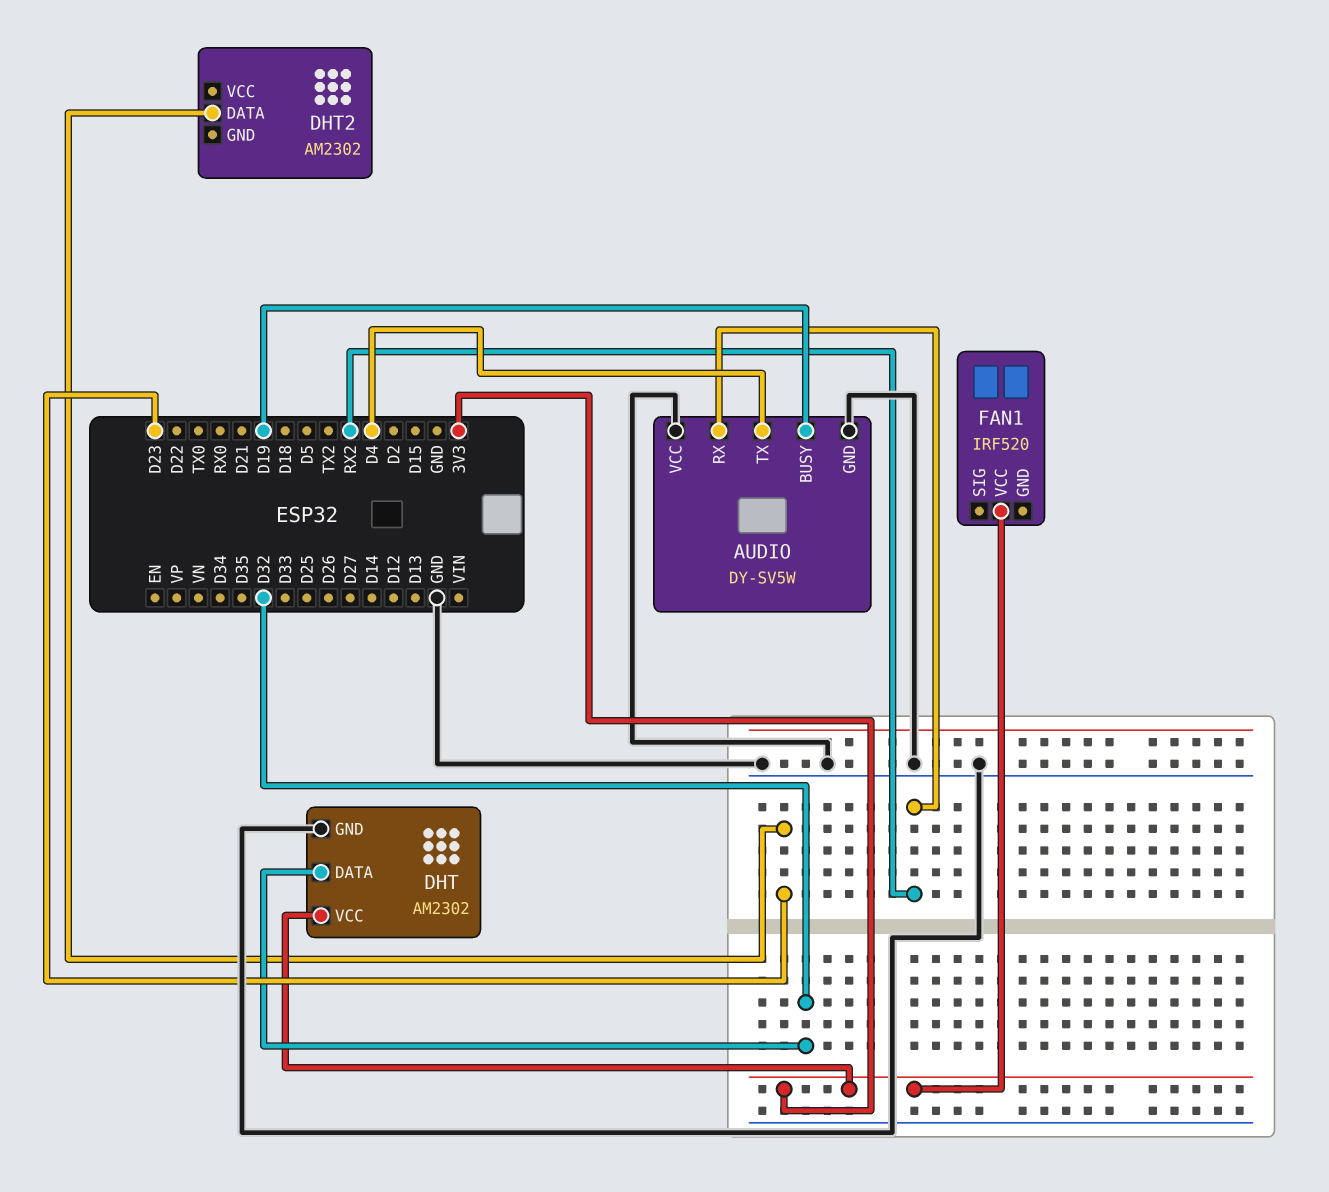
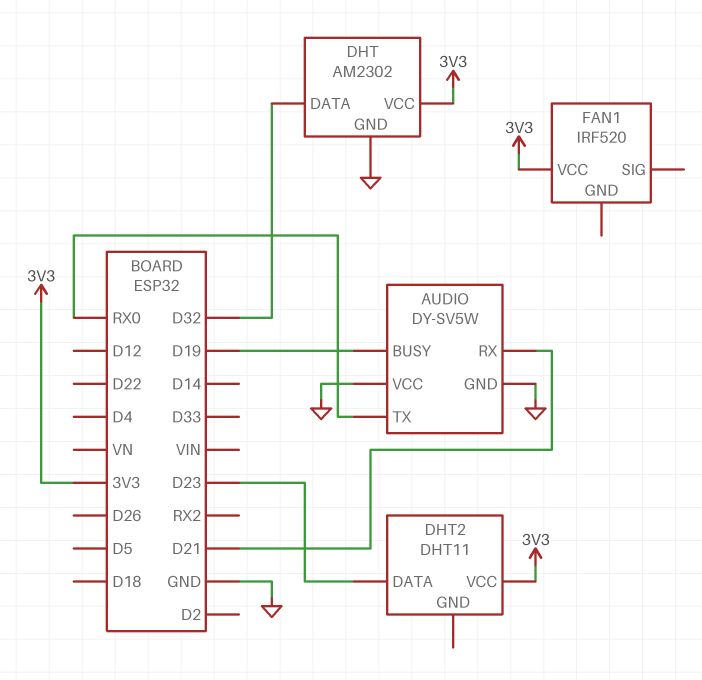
AUDIO pin RX: RX2 -> D21
AUDIO pin TX: D4 -> RX0
DHT2: AM2302 -> DHT11
DHT2 pin VCC: none -> 3V3

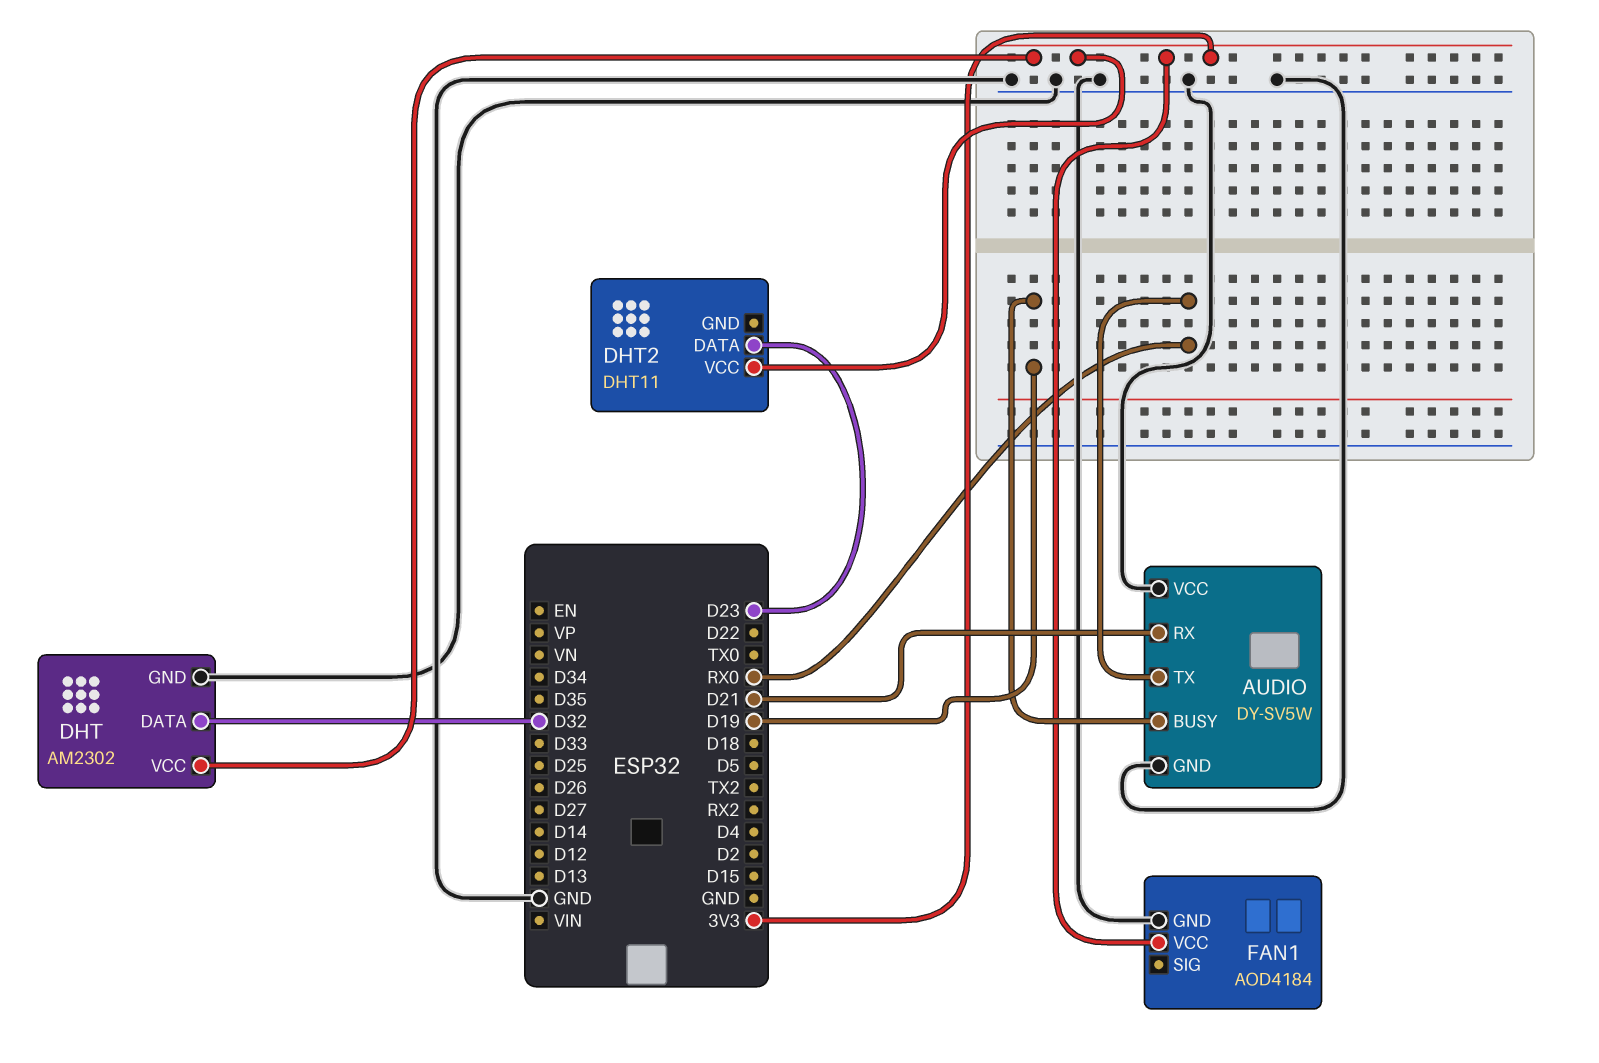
FAN1: IRF520 -> AOD4184
FAN1 pin GND: none -> GND

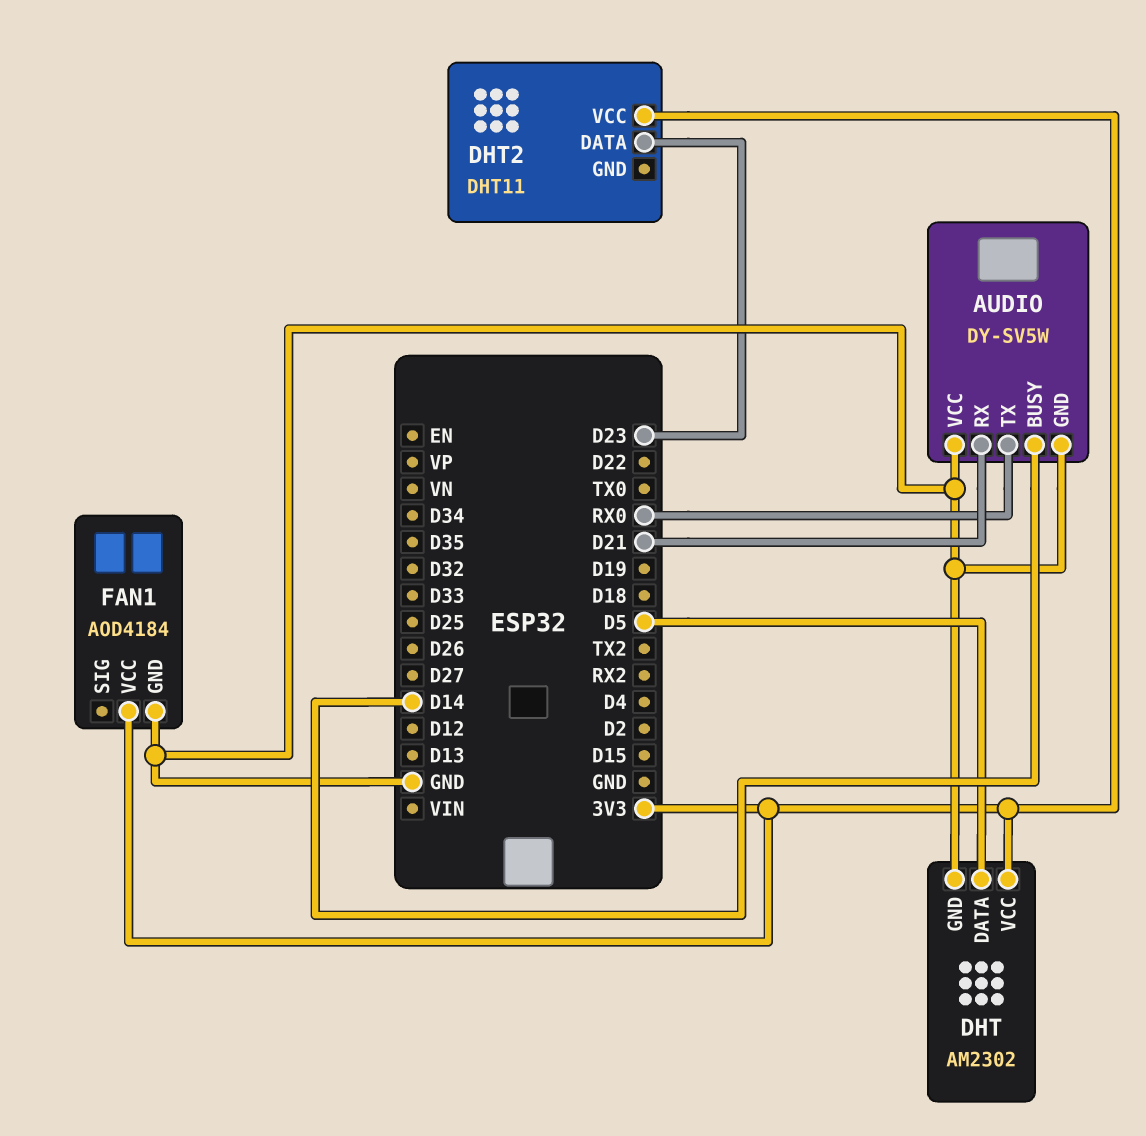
AUDIO pin BUSY: D19 -> D14
DHT pin DATA: D32 -> D5

